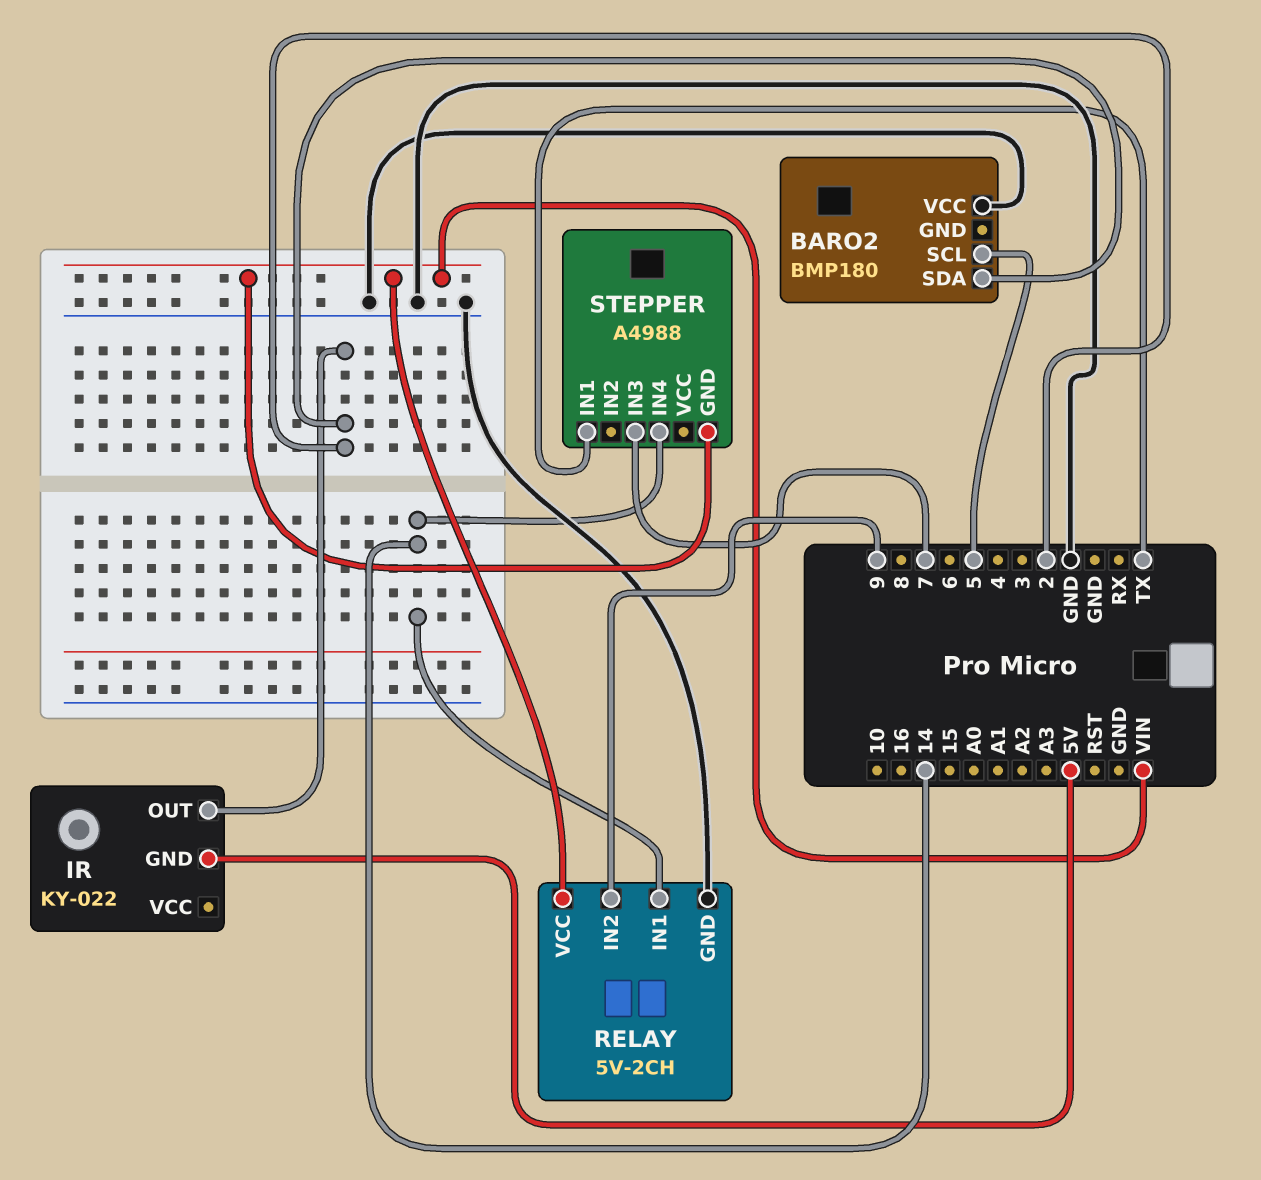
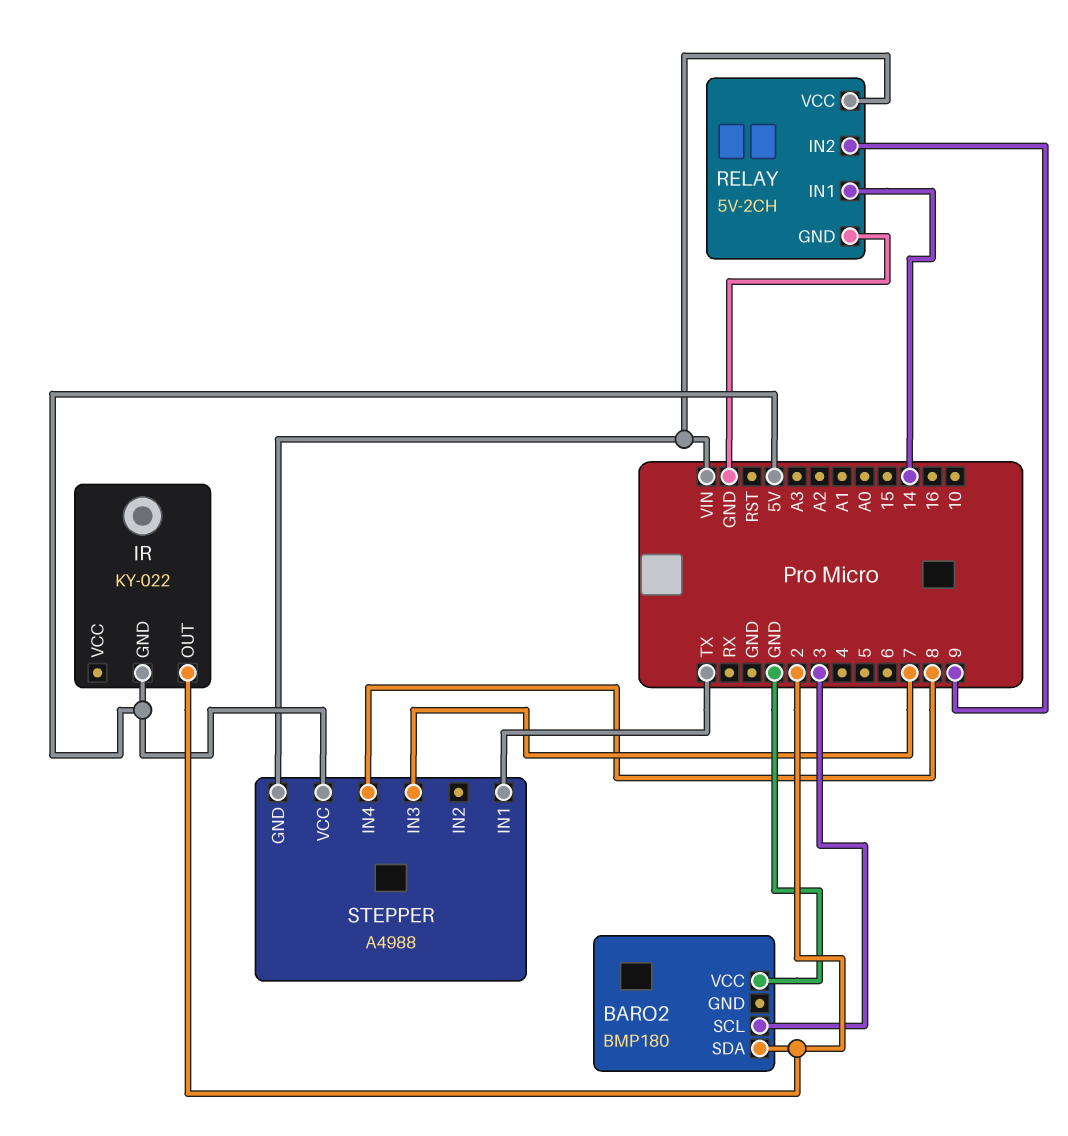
BARO2 pin SCL: 5 -> 3
STEPPER pin IN4: 14 -> 8
STEPPER pin VCC: none -> 5V

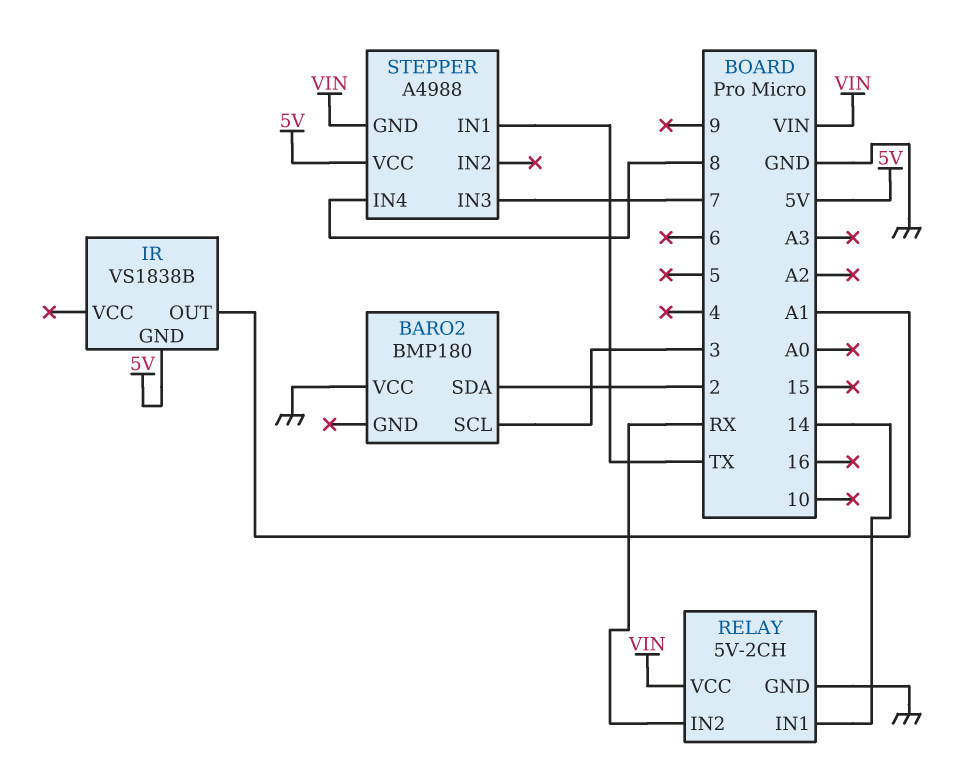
IR: KY-022 -> VS1838B
IR pin OUT: 2 -> A1
RELAY pin IN2: 9 -> RX

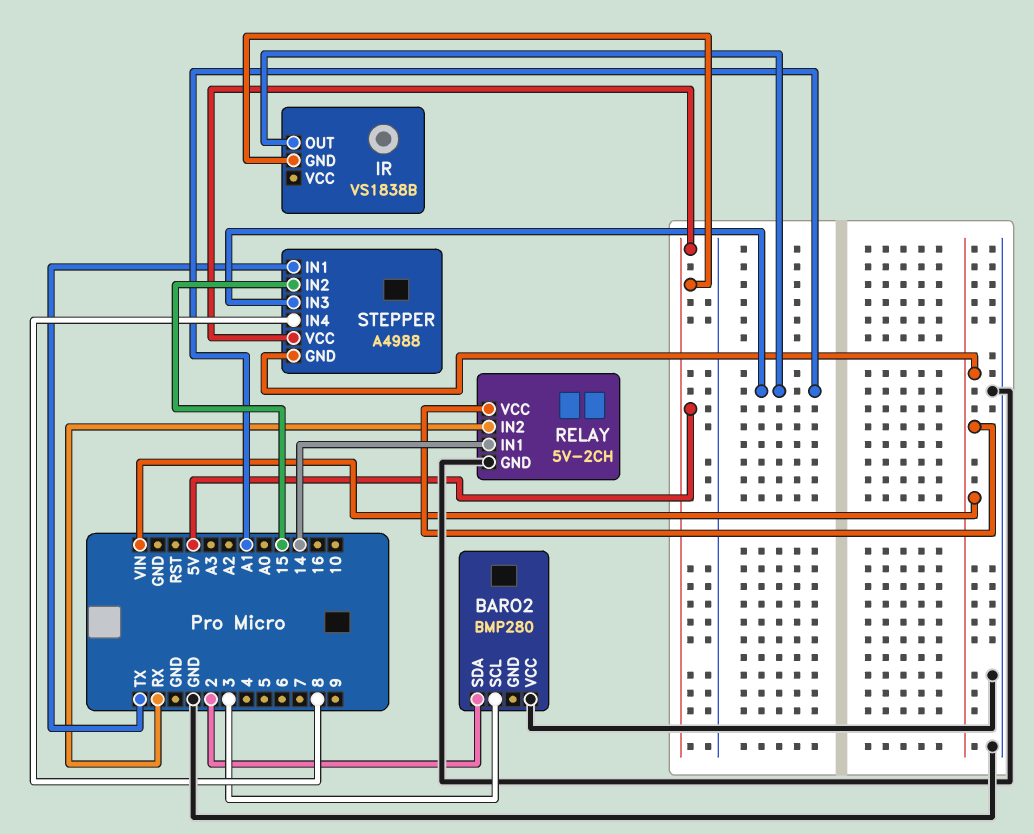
BARO2: BMP180 -> BMP280
STEPPER pin IN2: none -> 15
STEPPER pin IN3: 7 -> A1

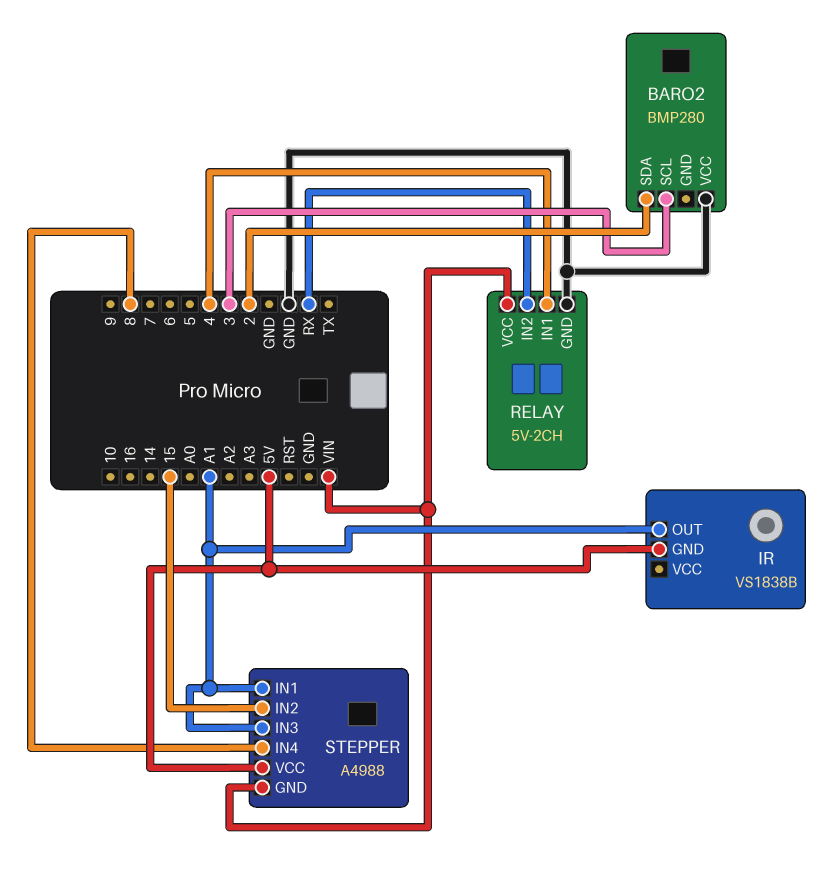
RELAY pin IN1: 14 -> 4
STEPPER pin IN1: TX -> A1

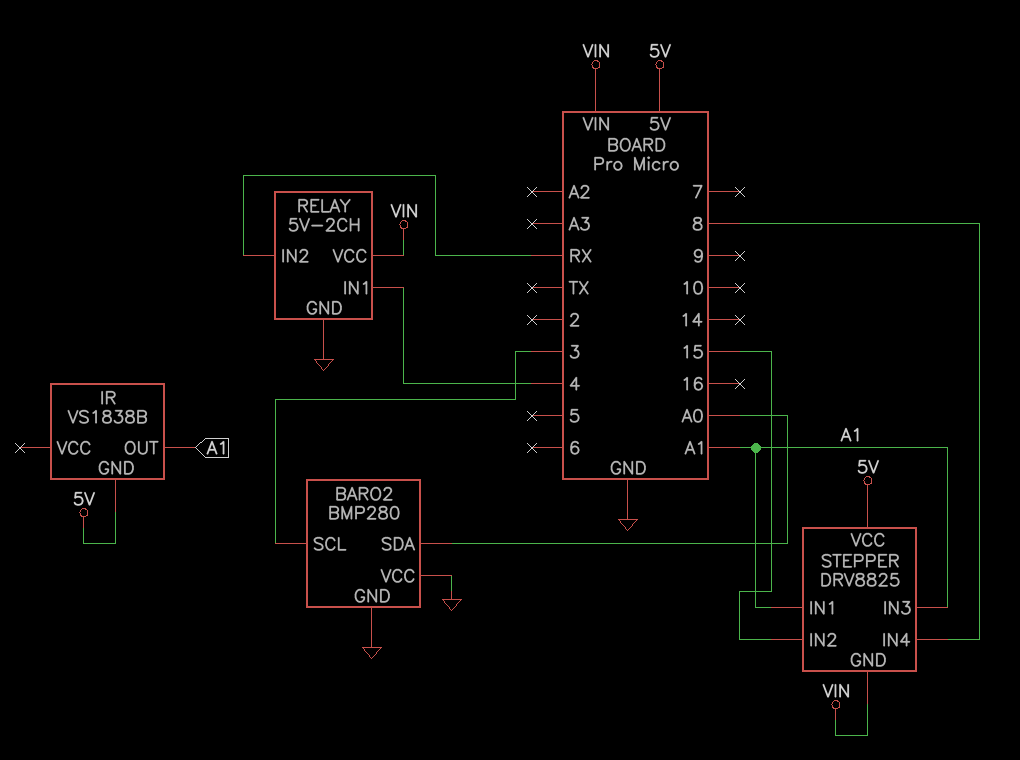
BARO2 pin GND: none -> GND
BARO2 pin SDA: 2 -> A0
STEPPER: A4988 -> DRV8825

